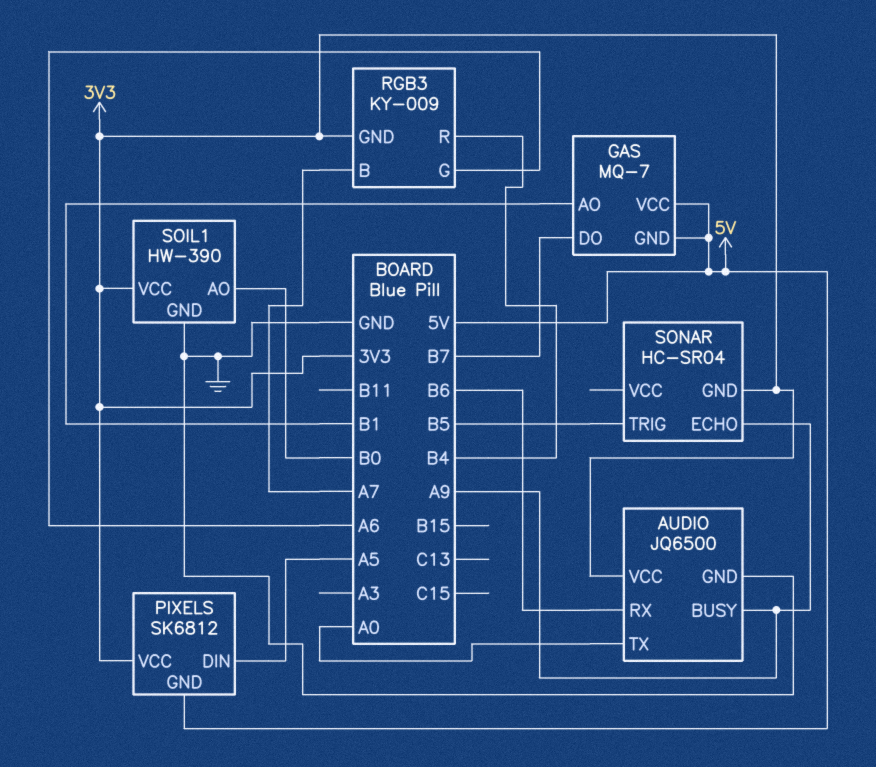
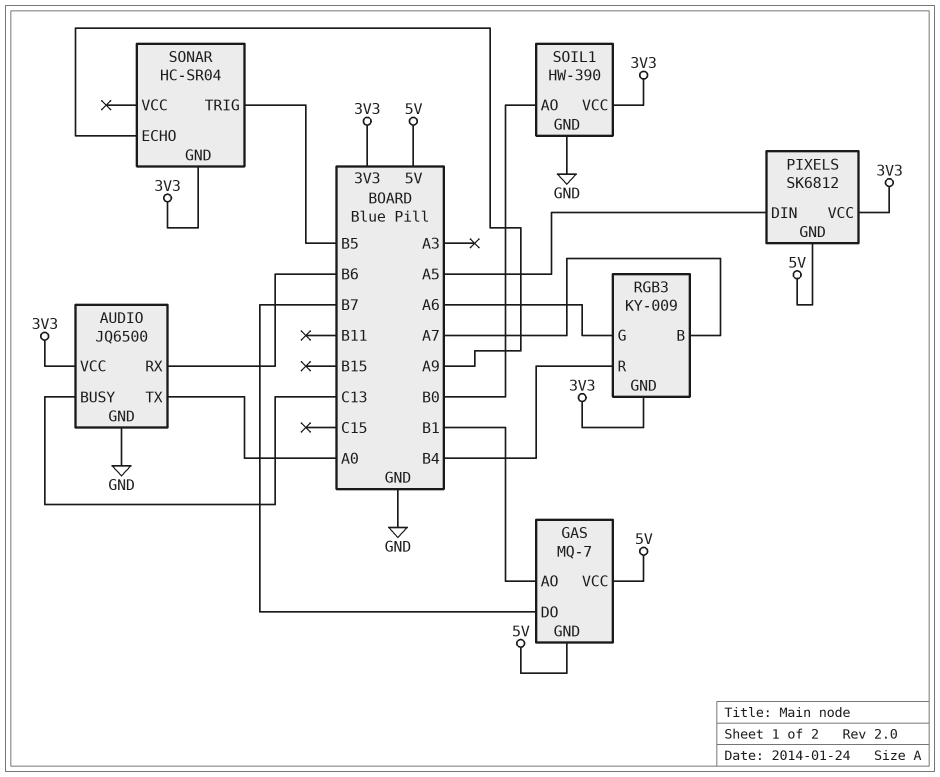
AUDIO pin BUSY: A9 -> C13

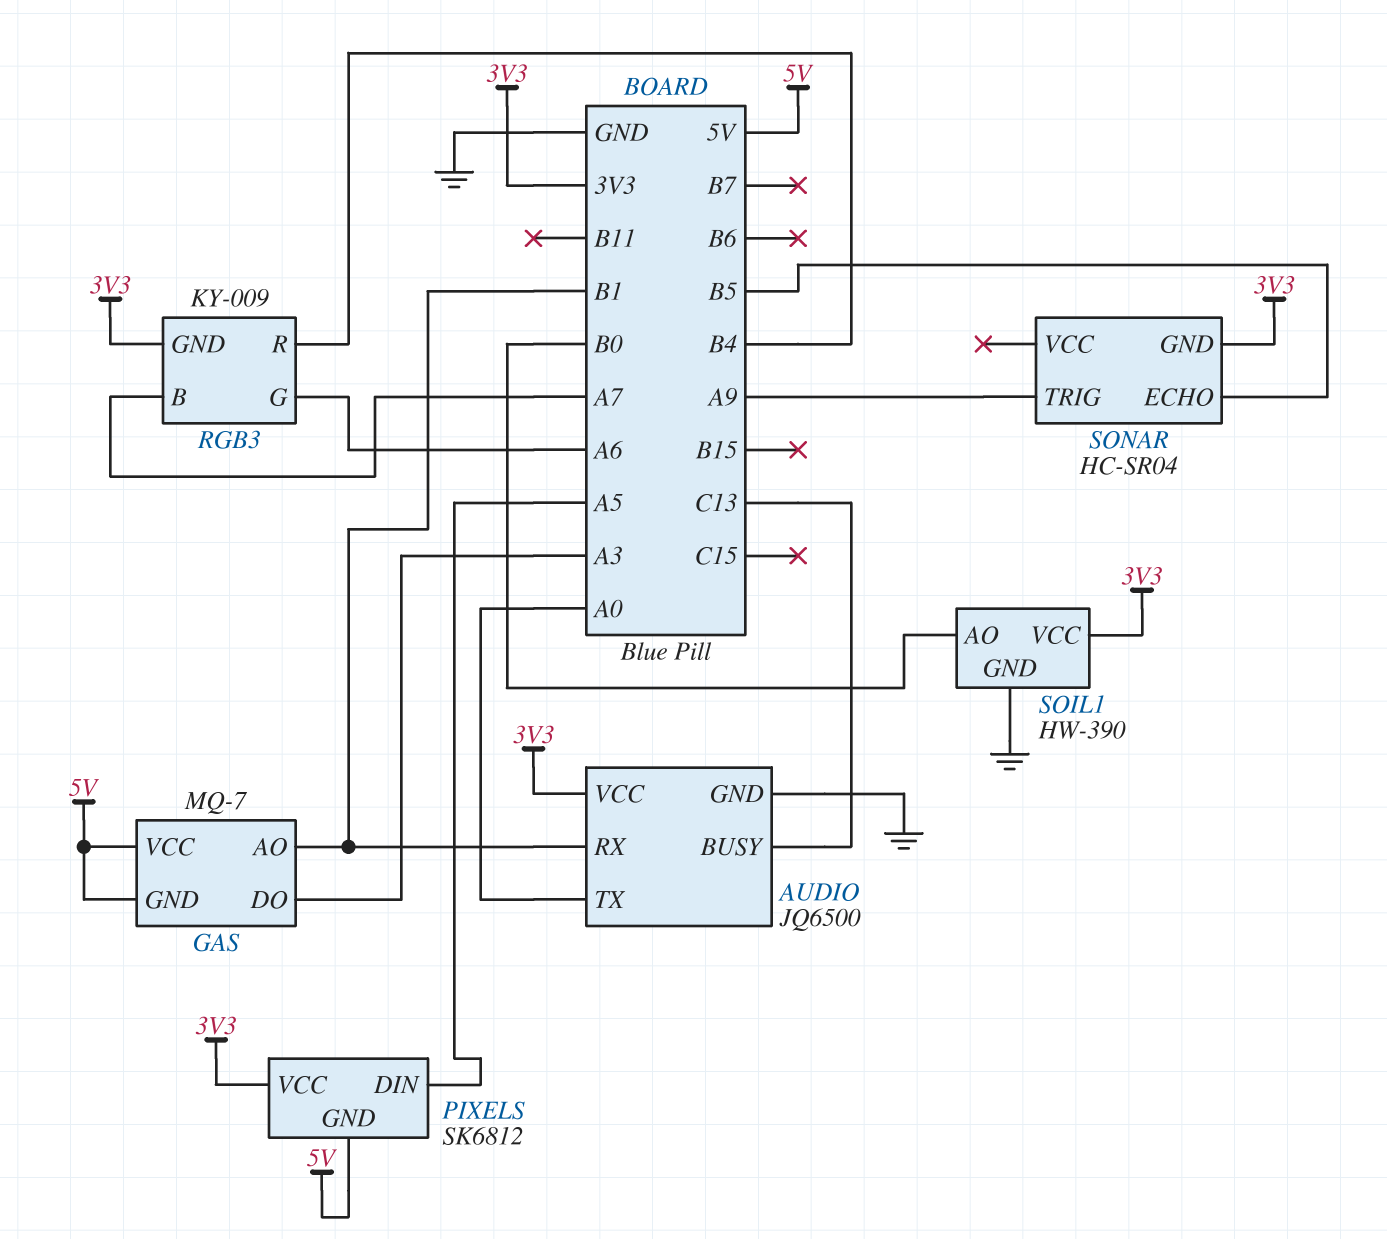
AUDIO pin RX: B6 -> B1
GAS pin DO: B7 -> A3
SONAR pin ECHO: A9 -> B5
SONAR pin TRIG: B5 -> A9

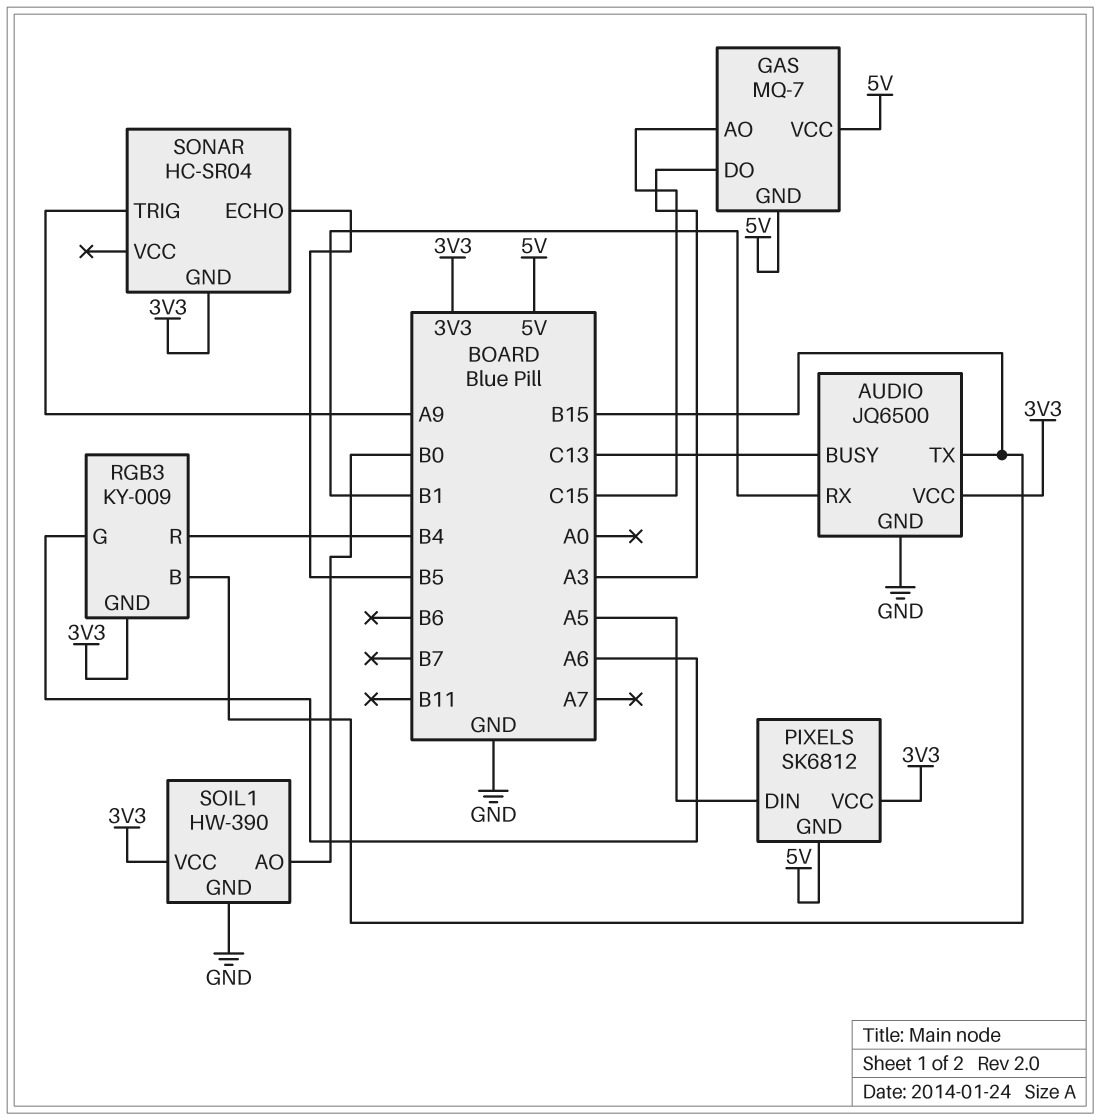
AUDIO pin TX: A0 -> B15
GAS pin AO: B1 -> C15
RGB3 pin B: A7 -> B15

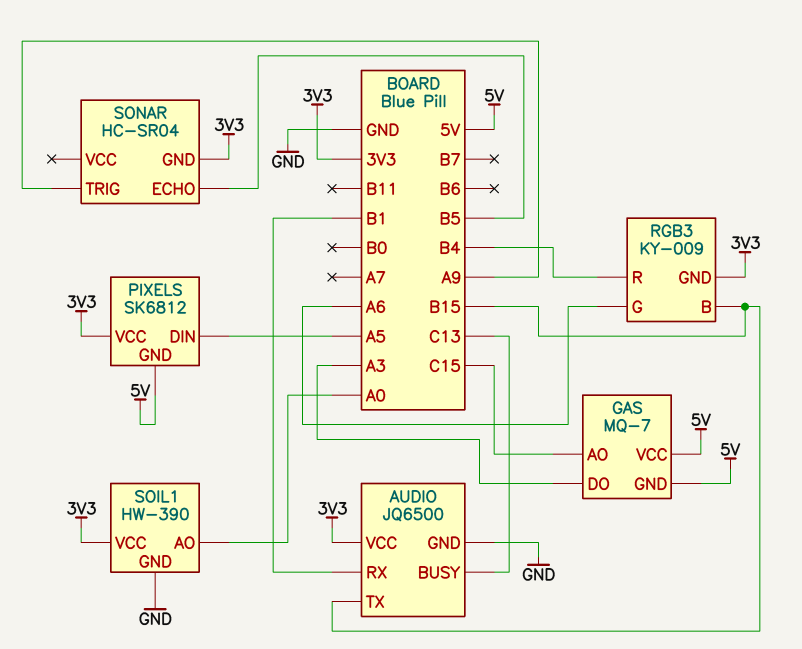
SOIL1 pin AO: B0 -> A0

